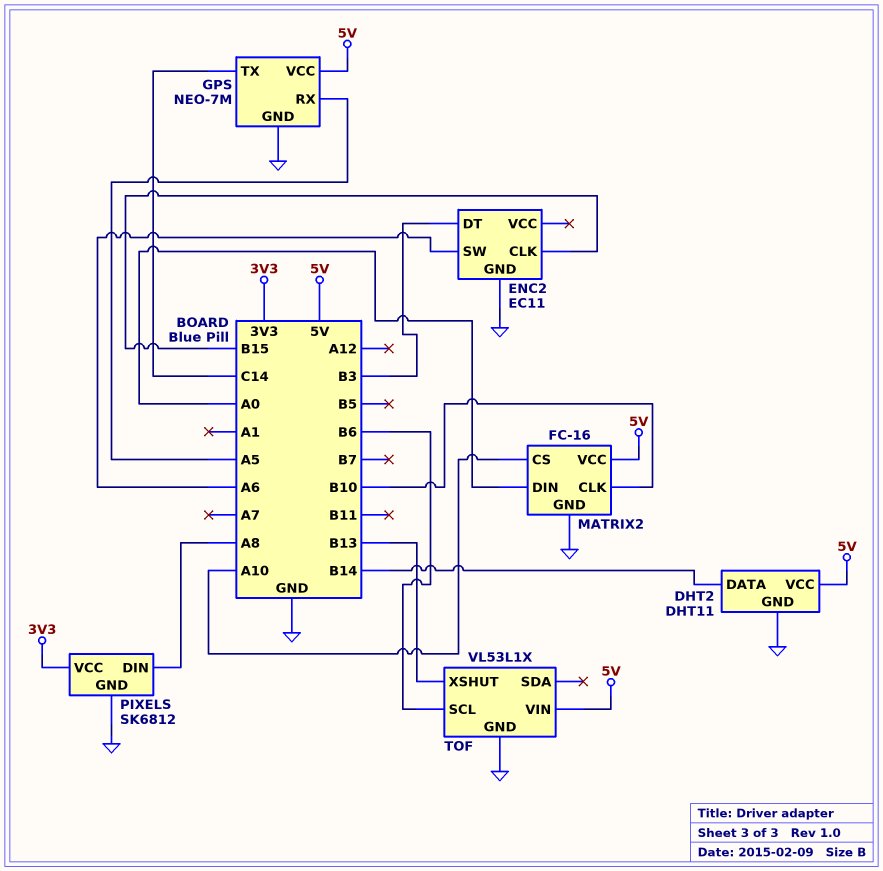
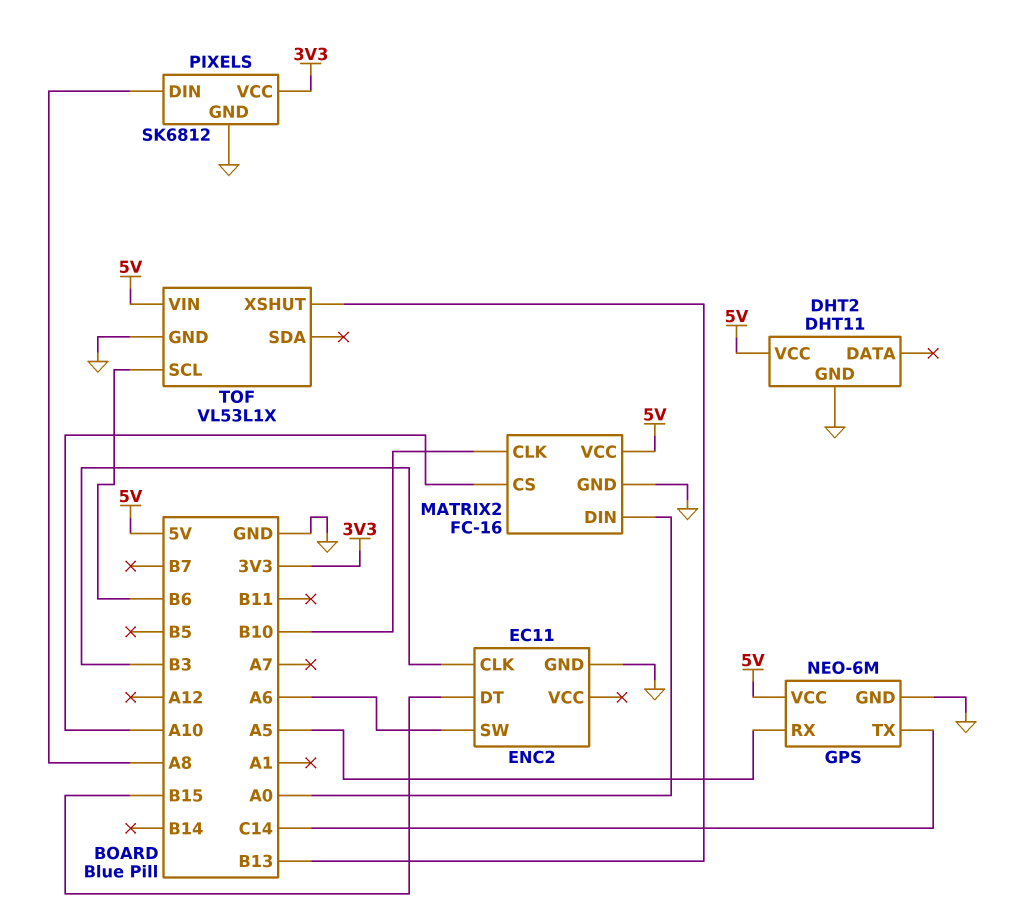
DHT2 pin DATA: B14 -> none
ENC2 pin CLK: B15 -> B3
ENC2 pin DT: B3 -> B15
GPS: NEO-7M -> NEO-6M

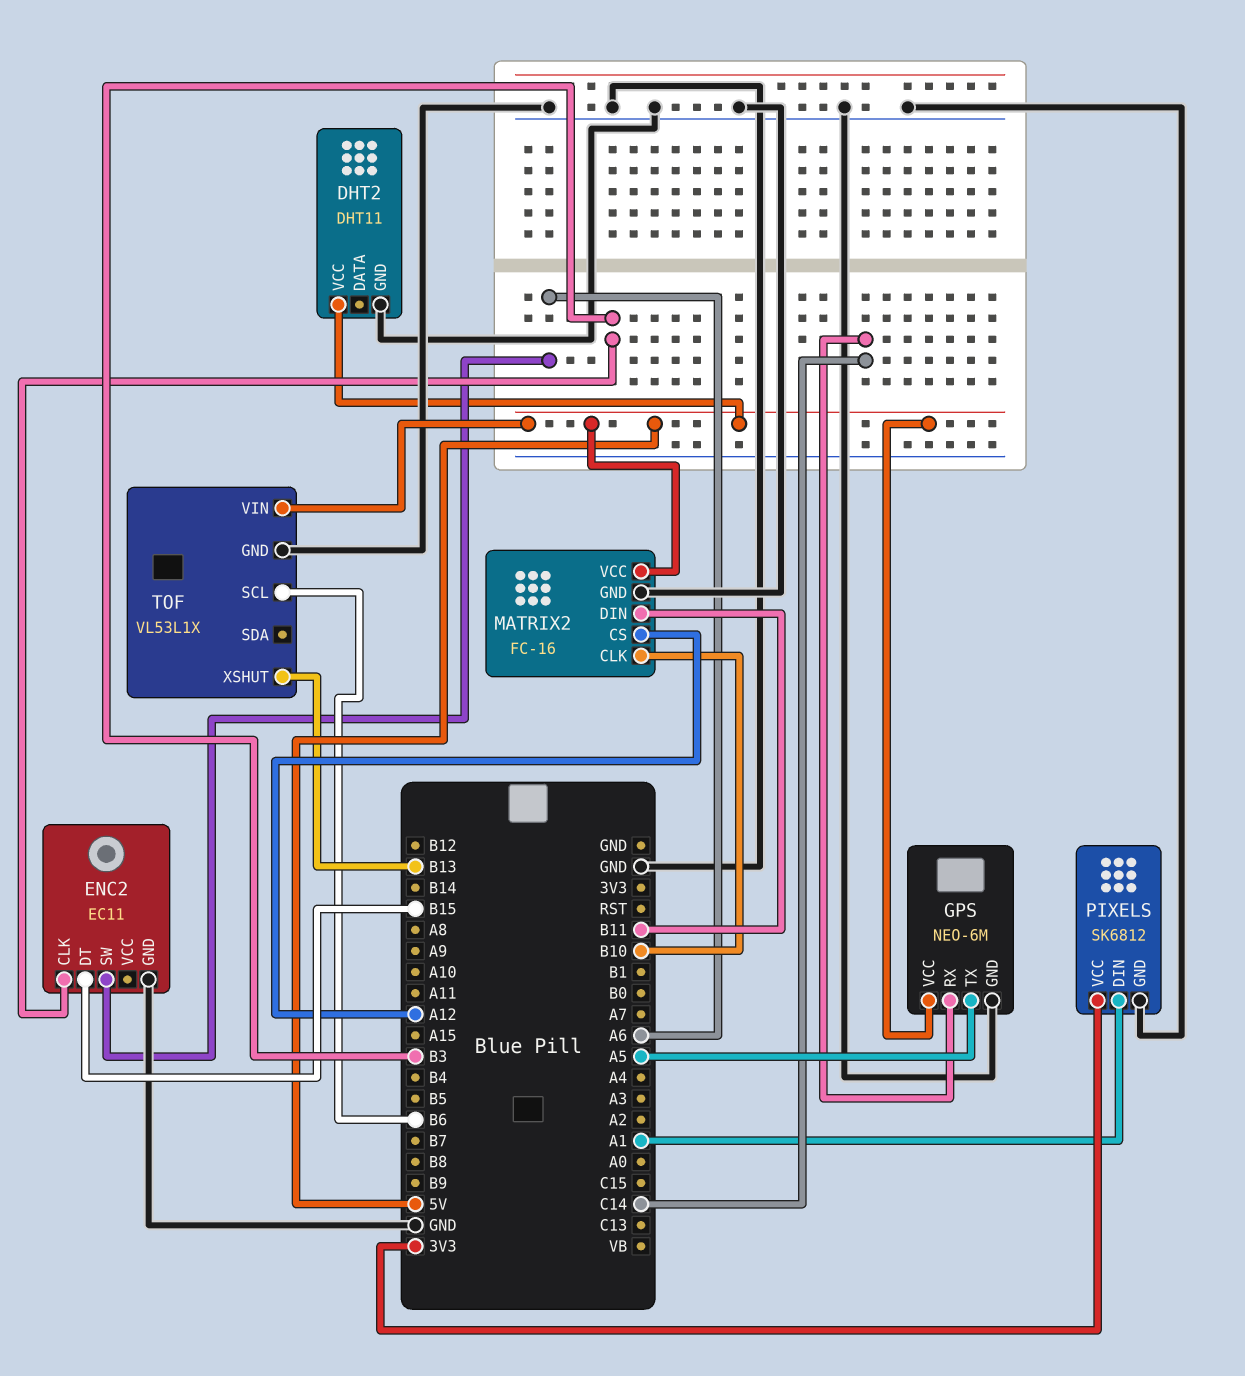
GPS pin RX: A5 -> C14
GPS pin TX: C14 -> A5
MATRIX2 pin CS: A10 -> A12
MATRIX2 pin DIN: A0 -> B11
PIXELS pin DIN: A8 -> A1

